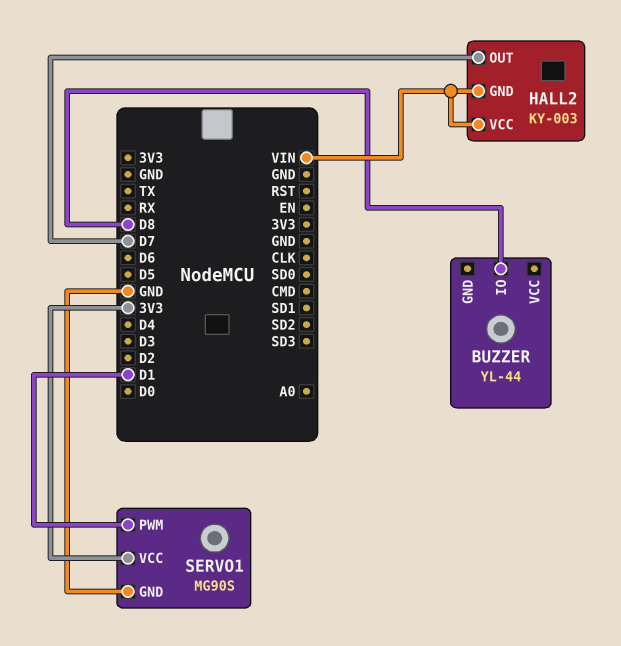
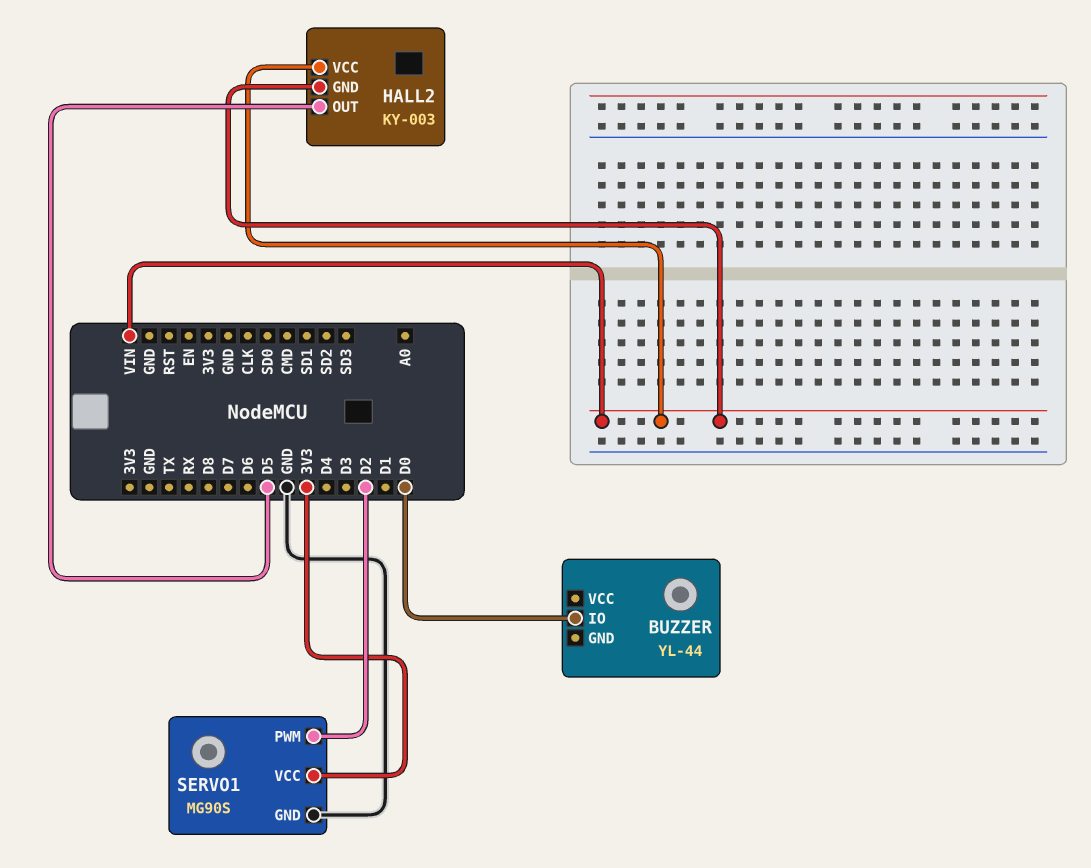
BUZZER pin IO: D8 -> D0
HALL2 pin OUT: D7 -> D5
SERVO1 pin PWM: D1 -> D2

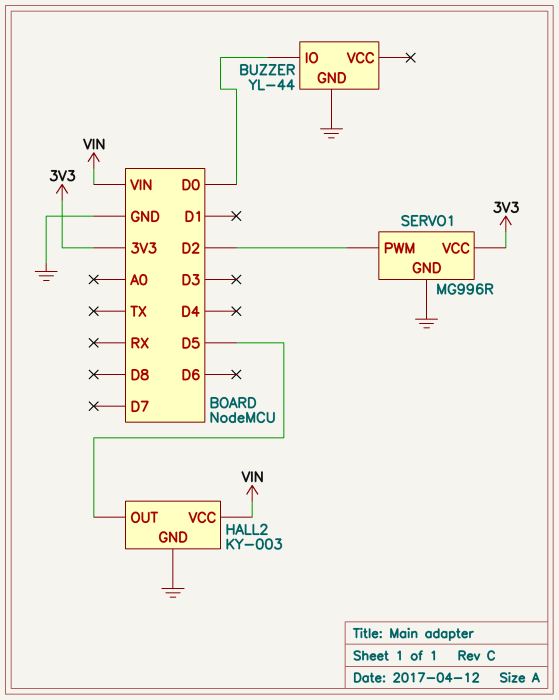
BUZZER pin GND: none -> GND
HALL2 pin GND: VIN -> GND
SERVO1: MG90S -> MG996R

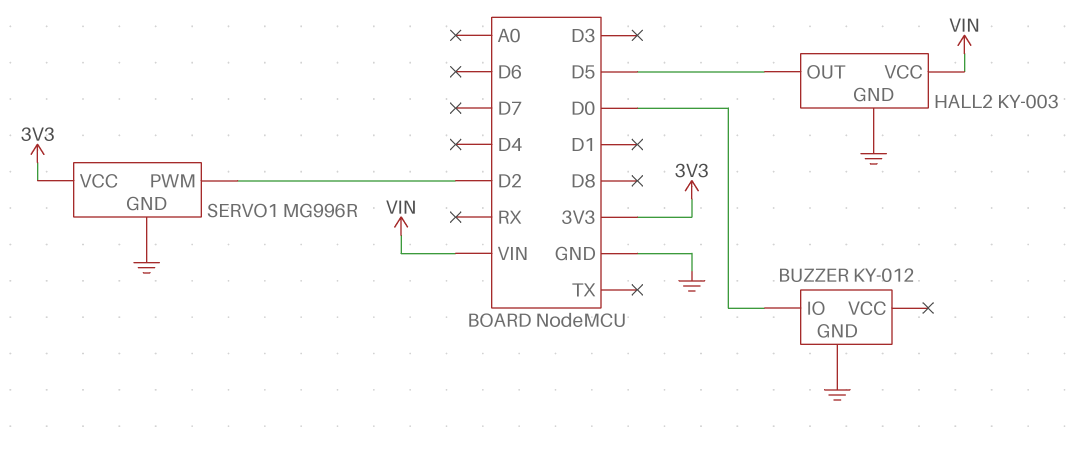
BUZZER: YL-44 -> KY-012

